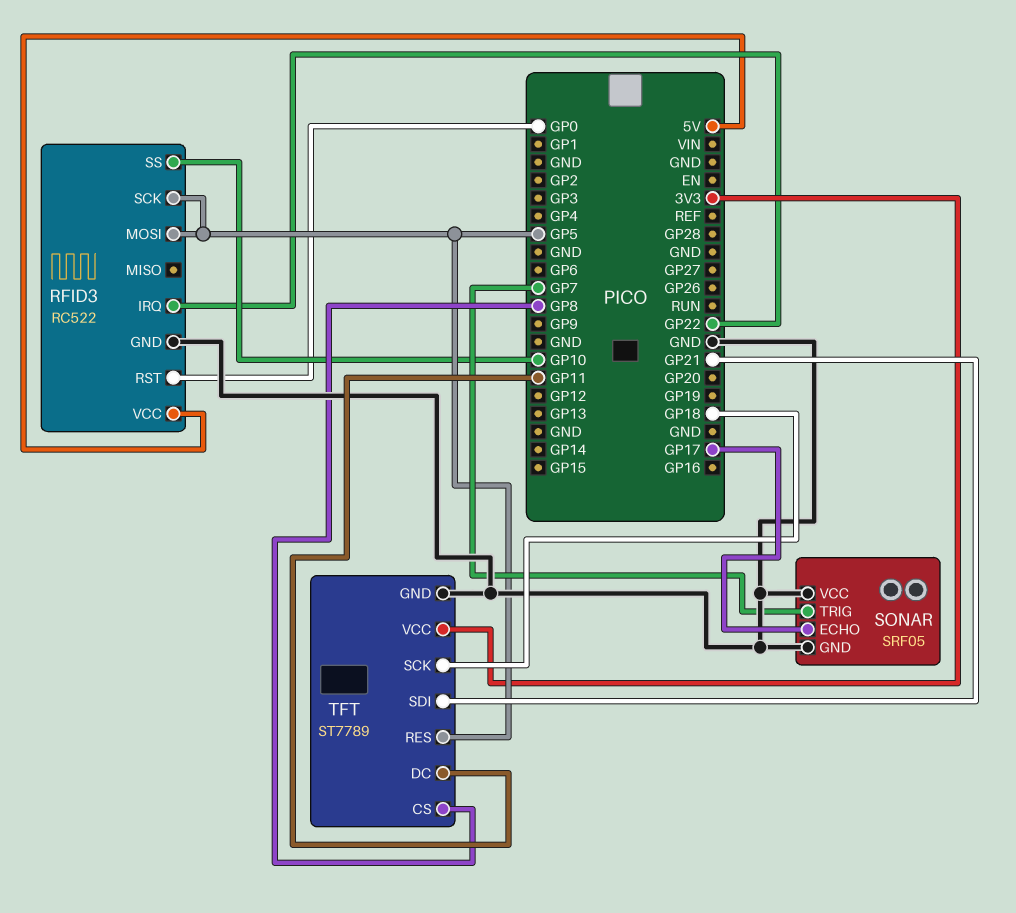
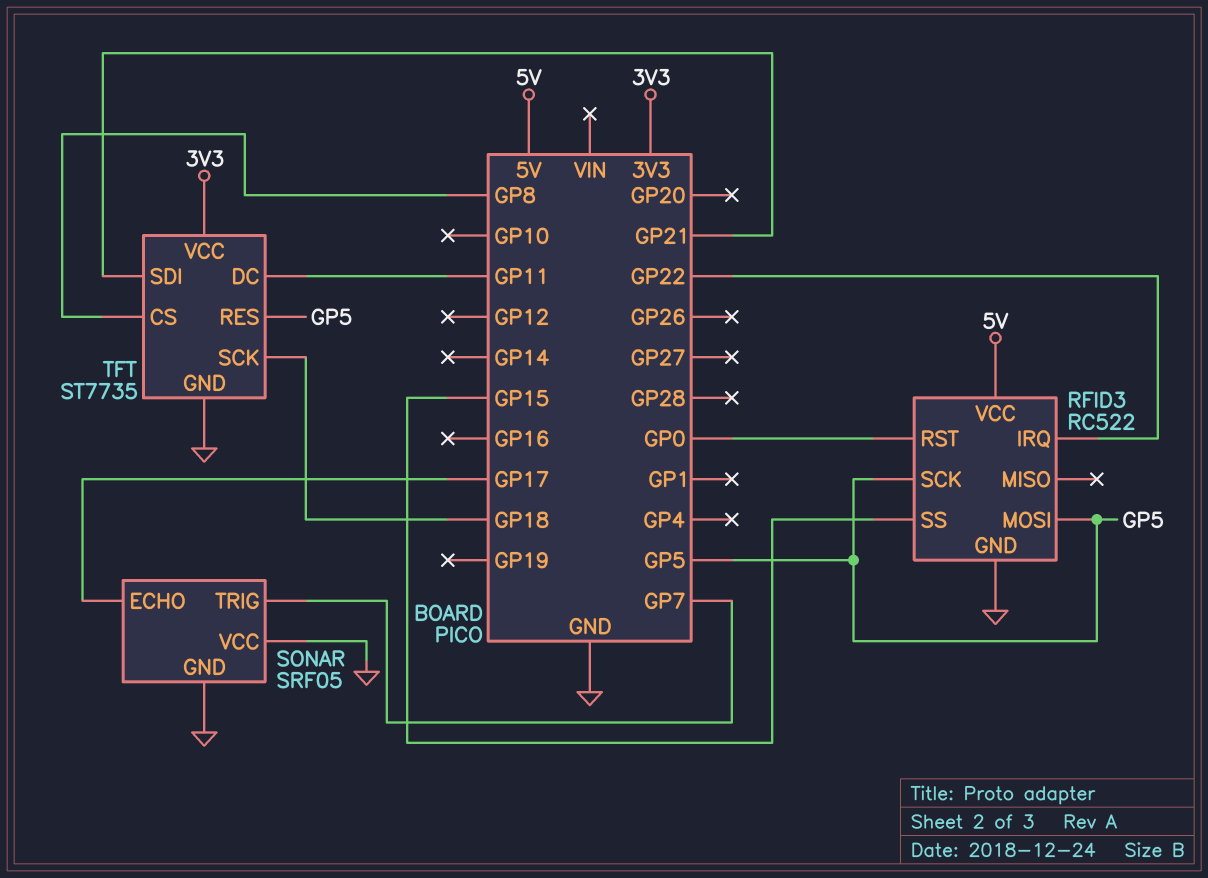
RFID3 pin SS: GP10 -> GP15
TFT: ST7789 -> ST7735

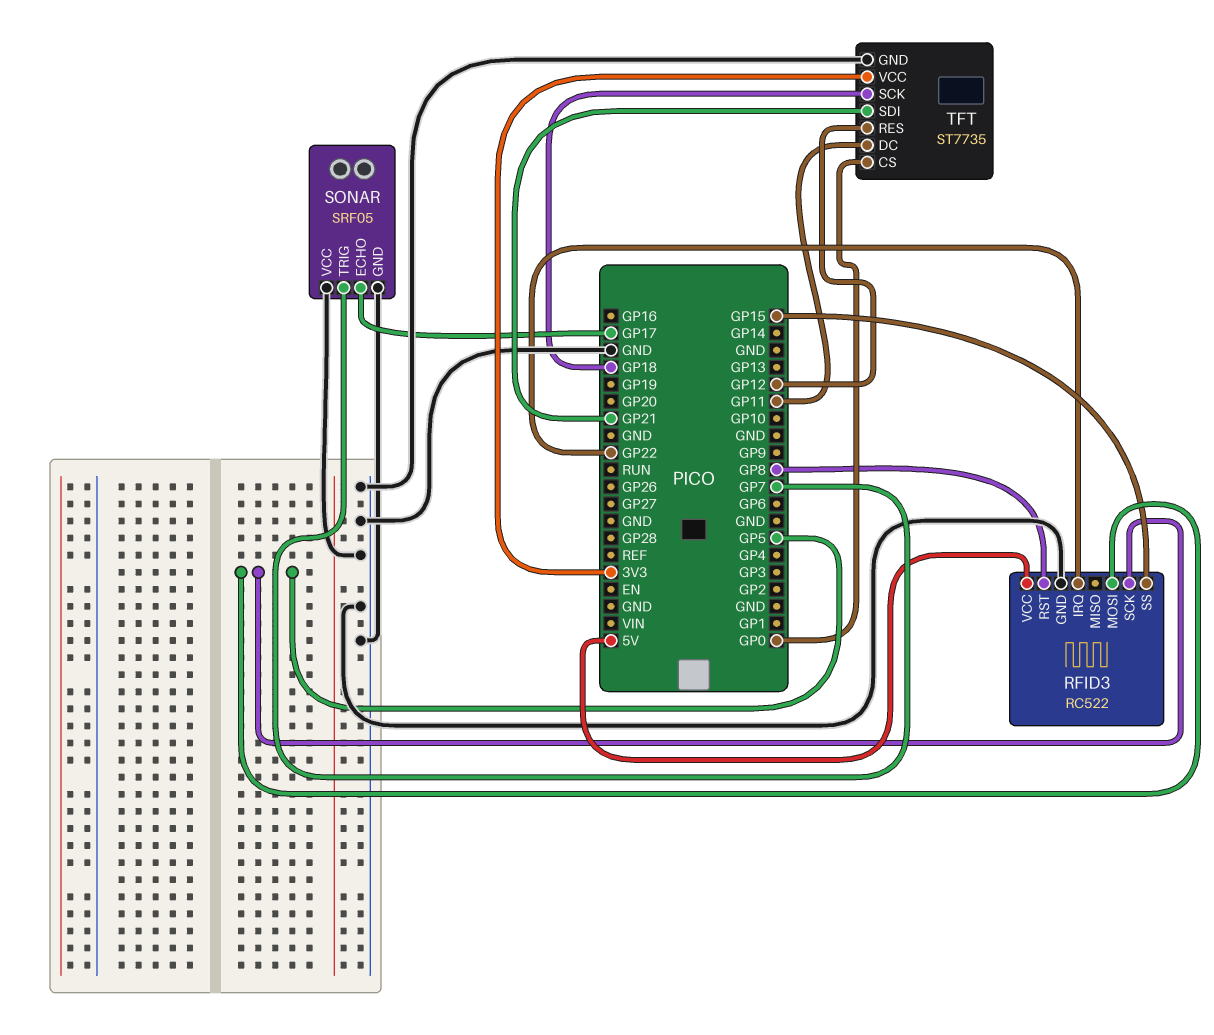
RFID3 pin RST: GP0 -> GP8
TFT pin CS: GP8 -> GP0
TFT pin RES: GP5 -> GP12

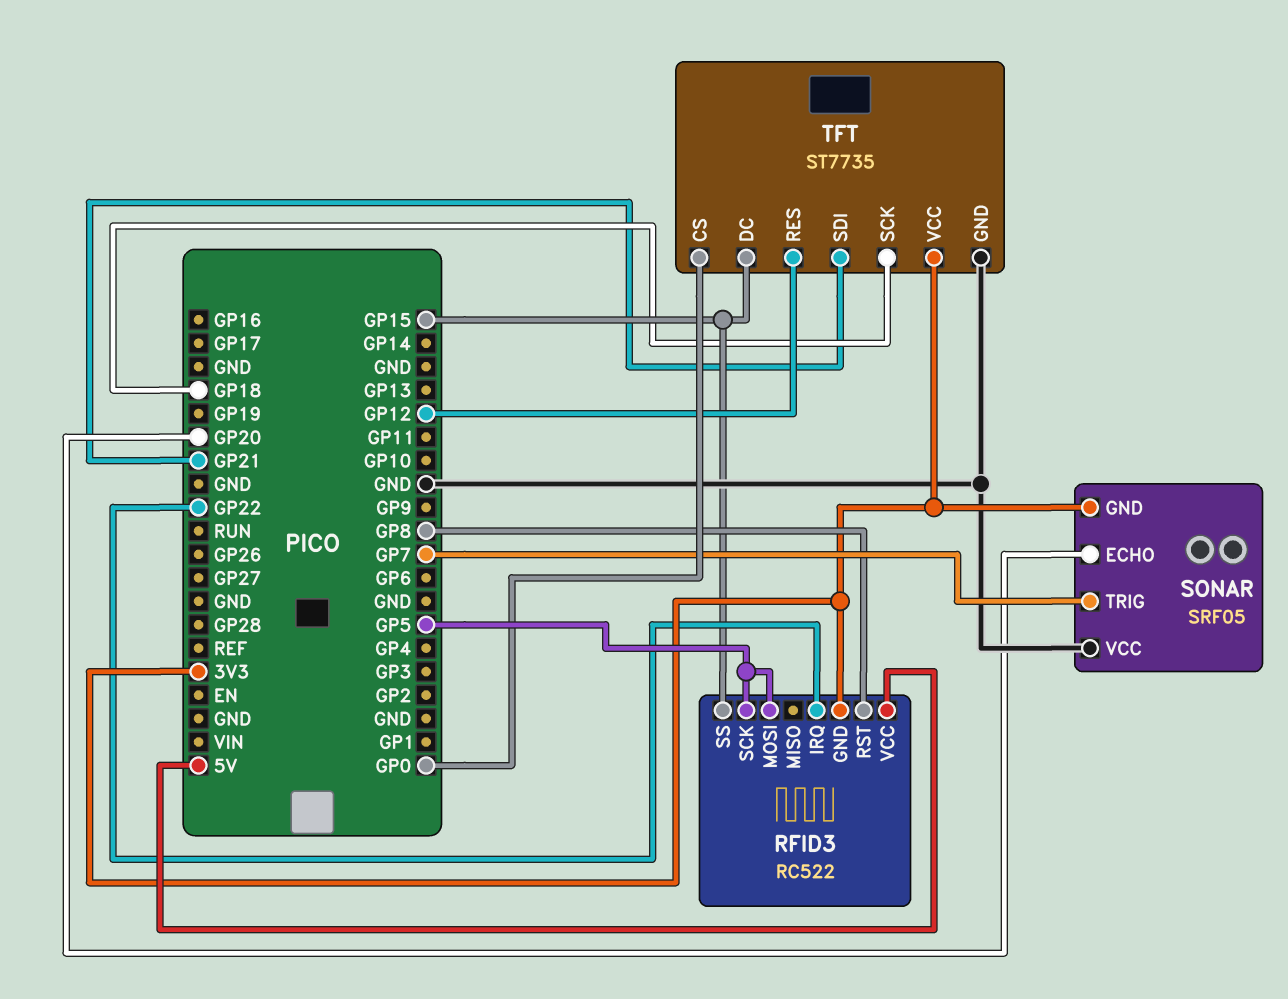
RFID3 pin GND: GND -> 3V3
SONAR pin ECHO: GP17 -> GP20
SONAR pin GND: GND -> 3V3
TFT pin DC: GP11 -> GP15

